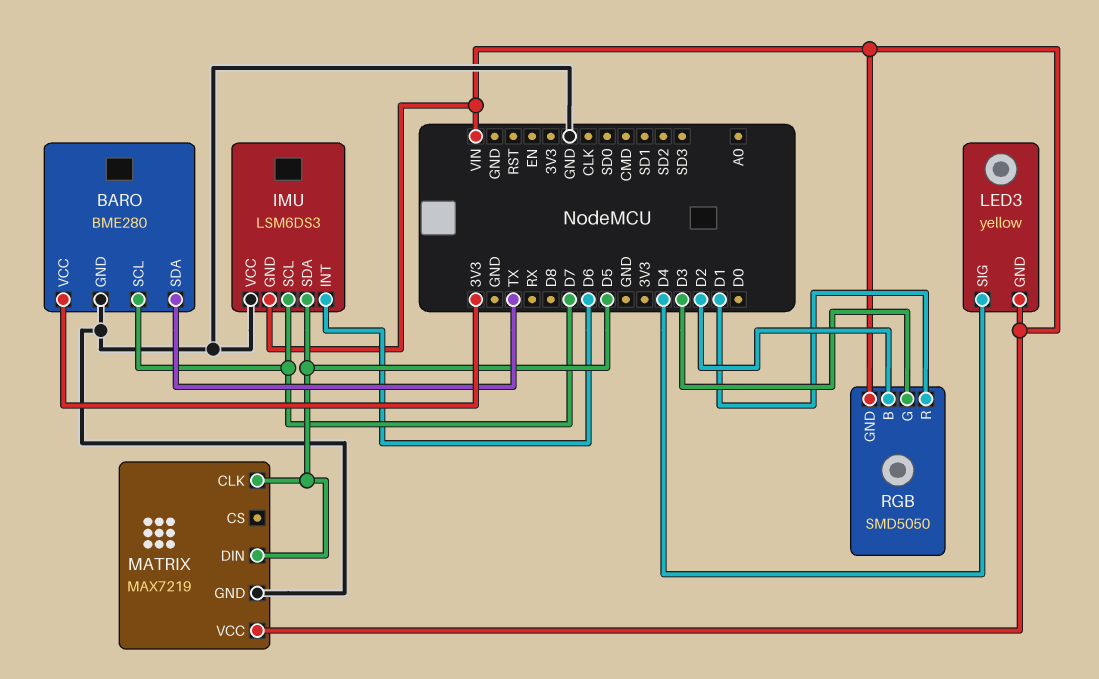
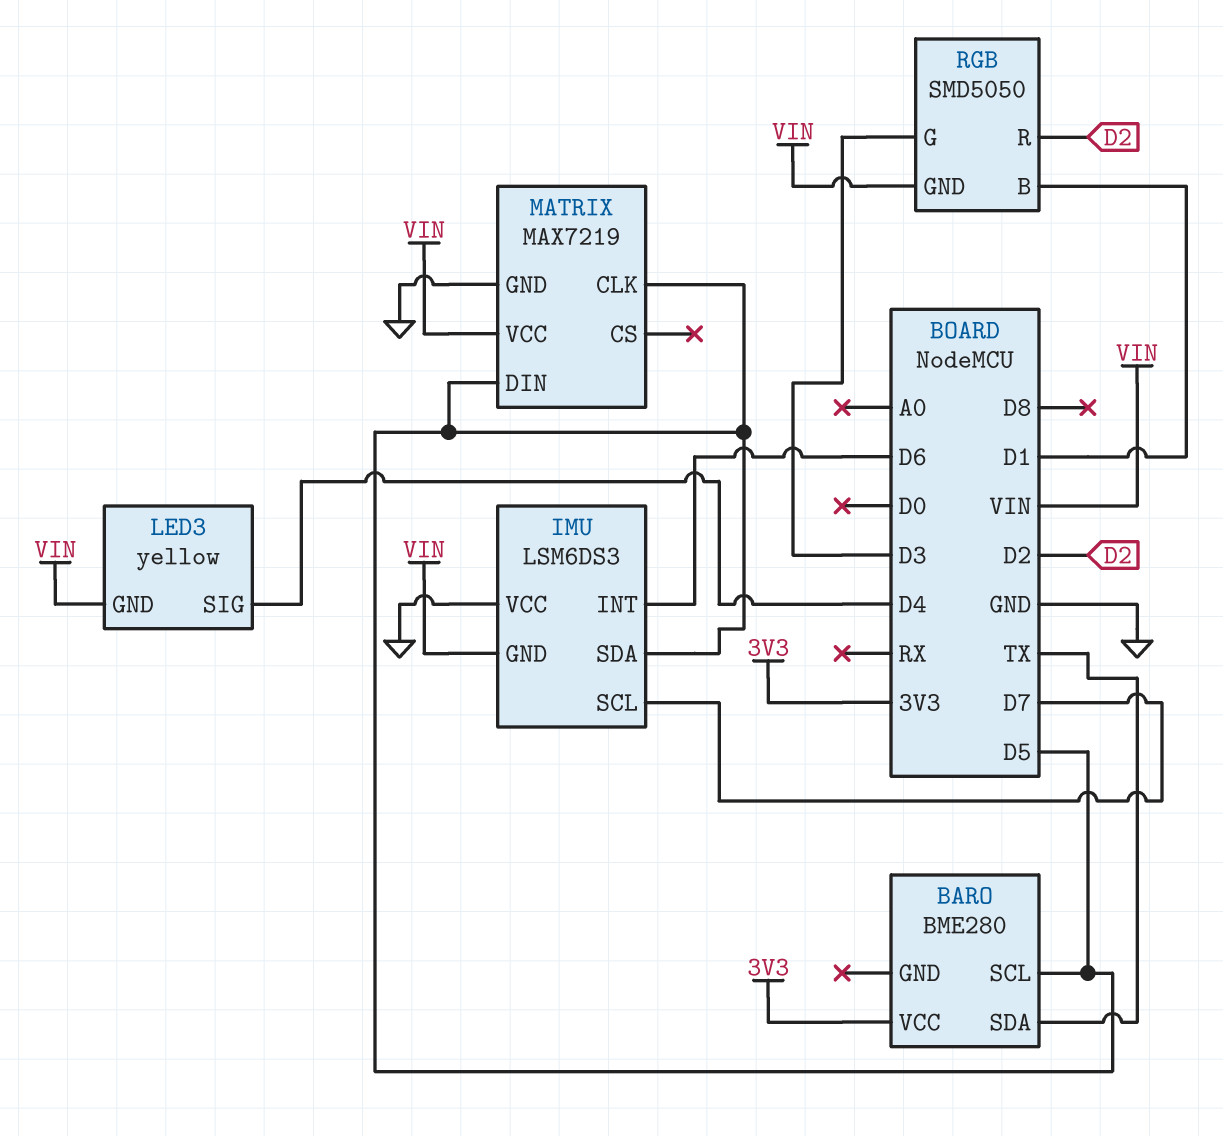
BARO pin GND: GND -> none
BARO pin SCL: D7 -> D5
RGB pin B: D2 -> D1
RGB pin R: D1 -> D2

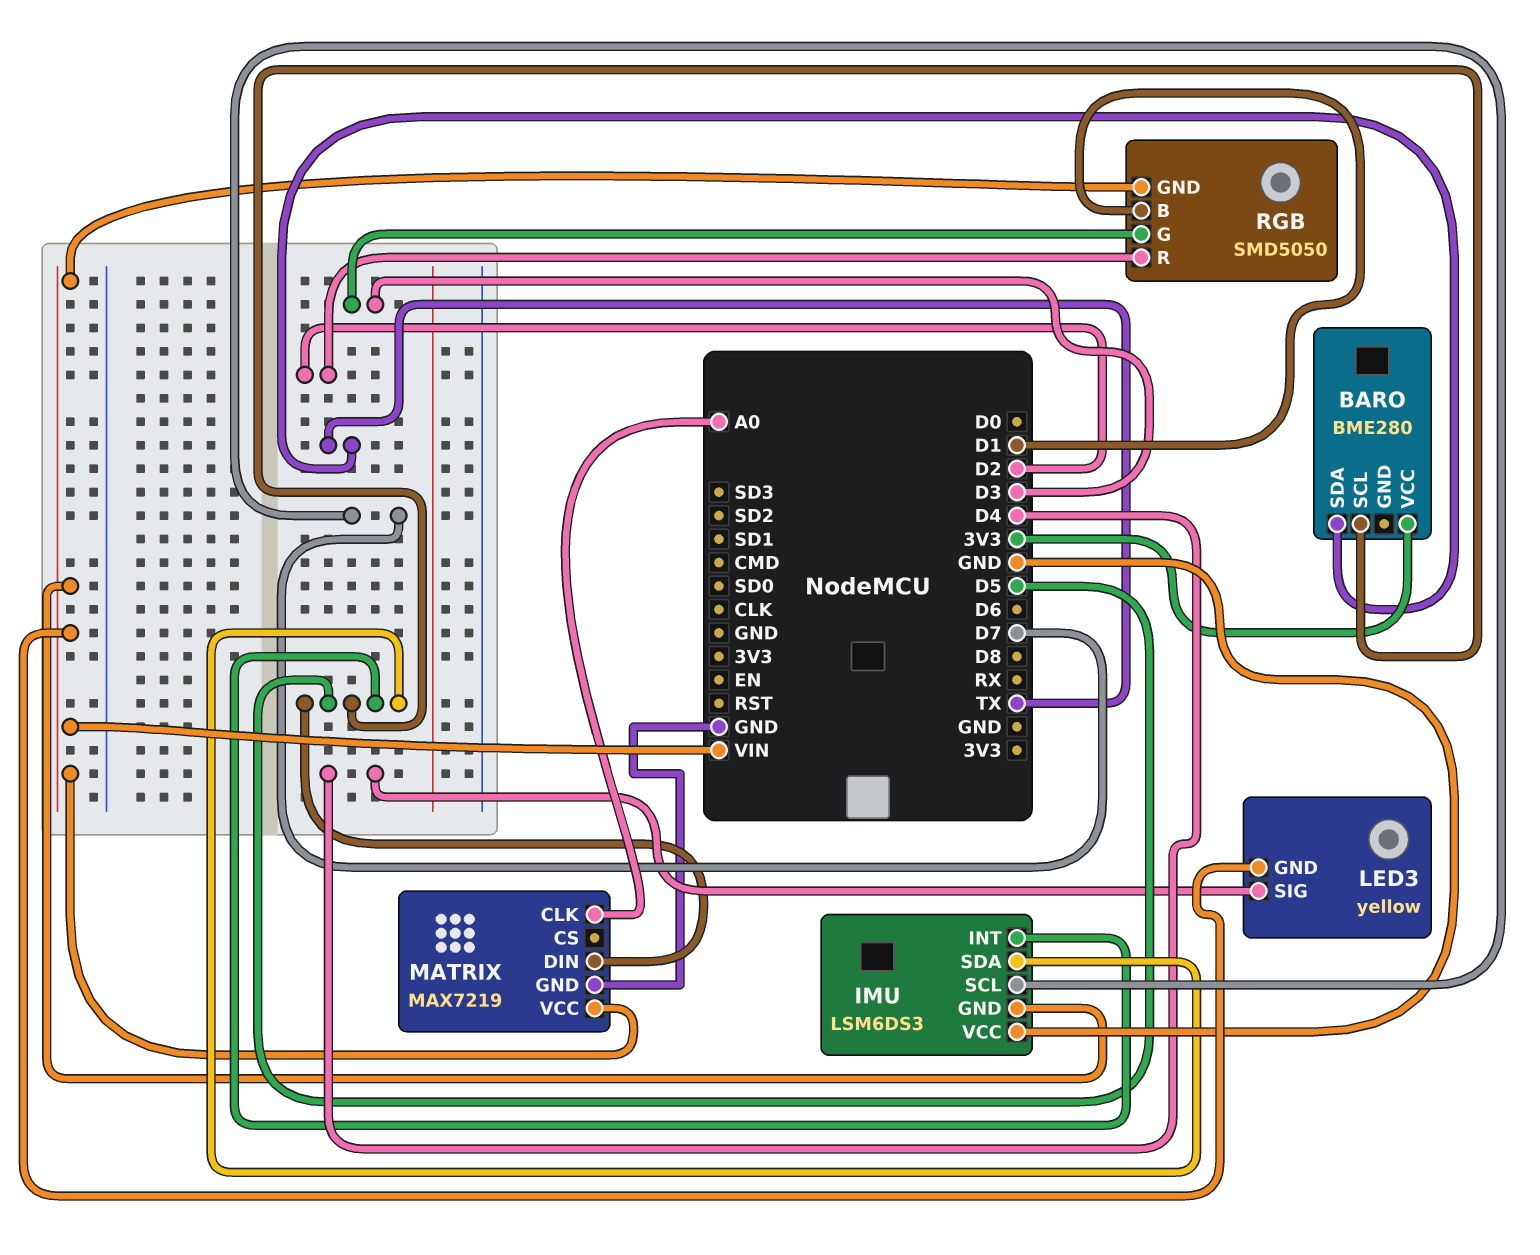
IMU pin INT: D6 -> D5
MATRIX pin CLK: D5 -> A0

